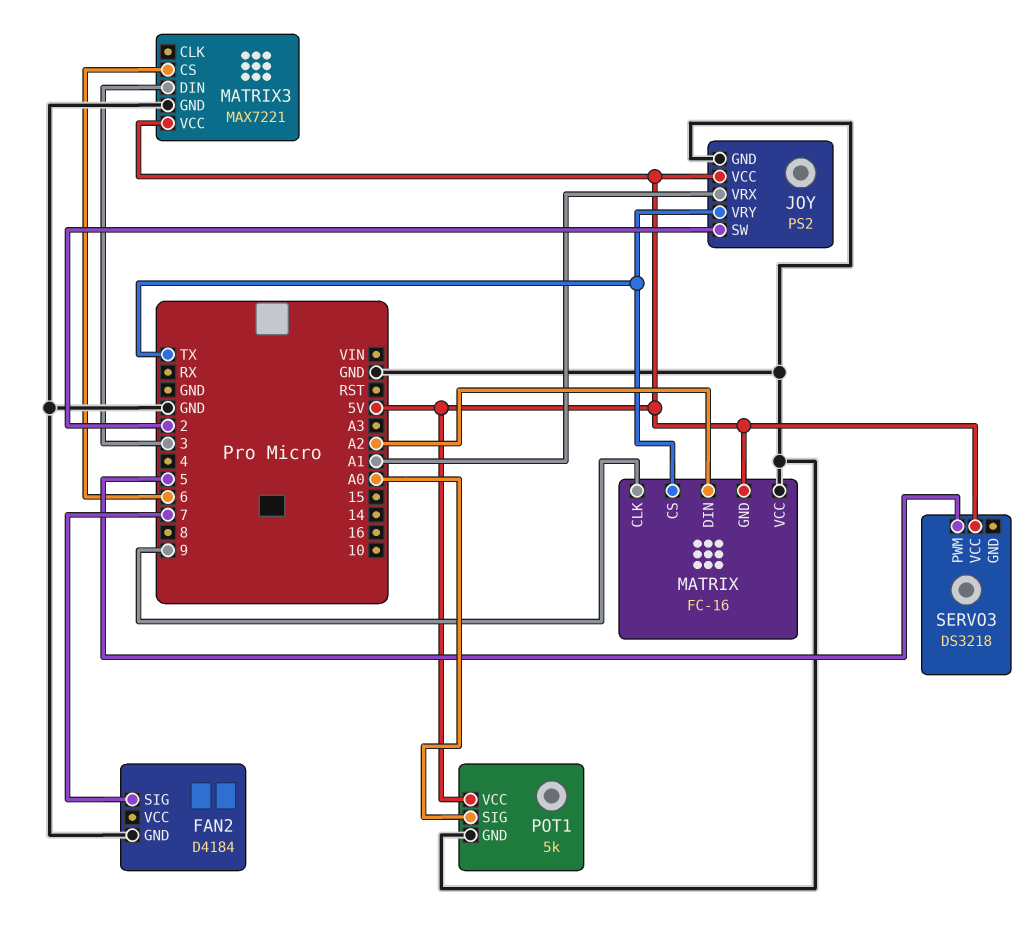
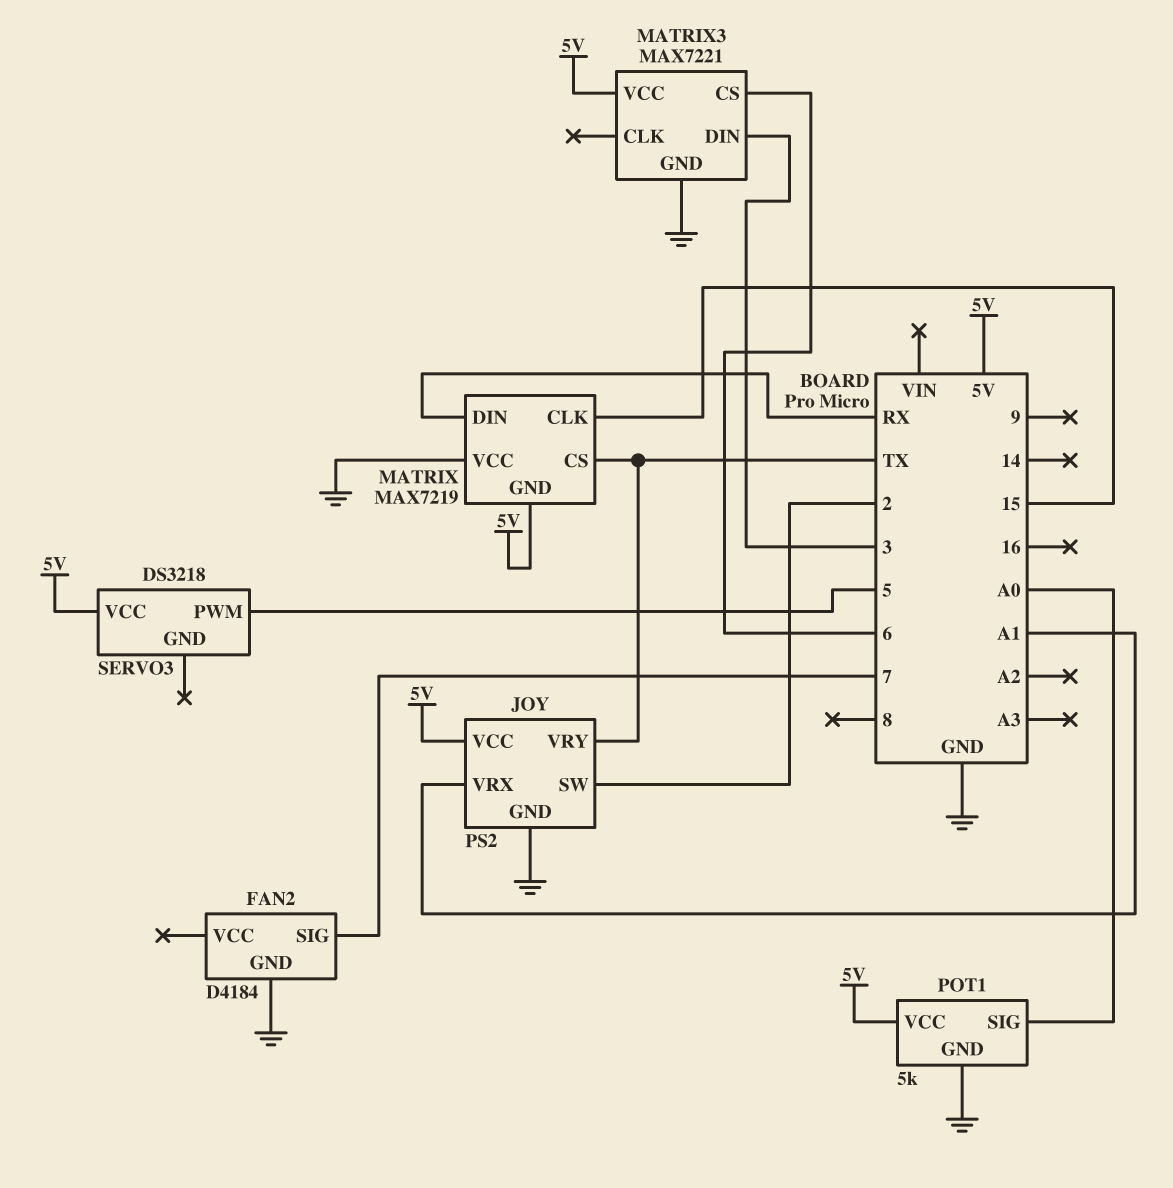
MATRIX: FC-16 -> MAX7219
MATRIX pin CLK: 9 -> 15
MATRIX pin DIN: A2 -> RX

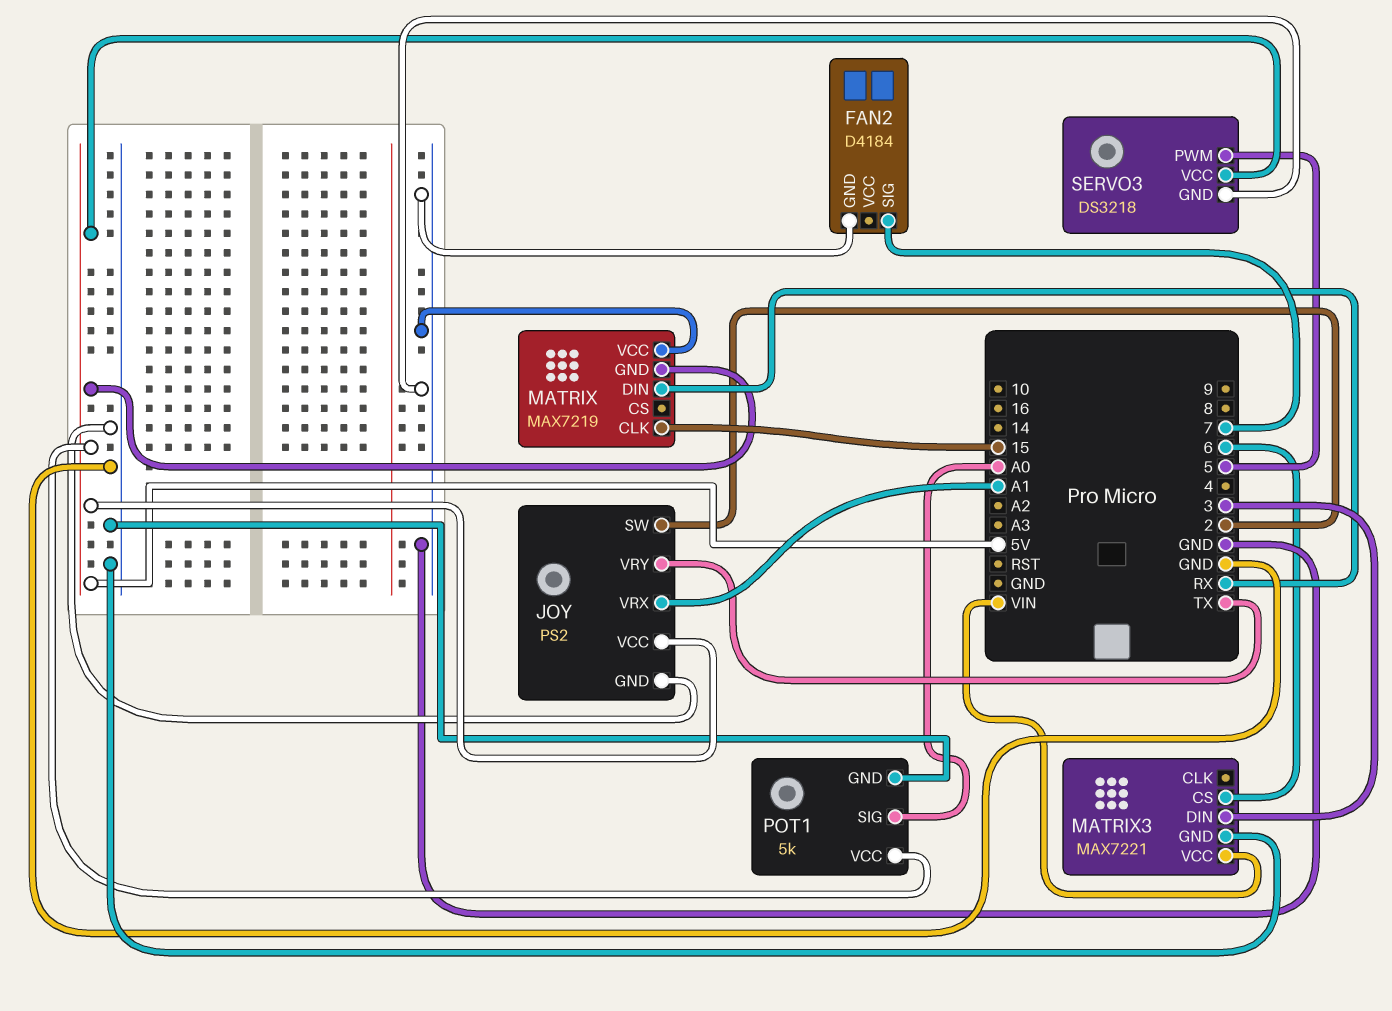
MATRIX pin CS: TX -> none
MATRIX3 pin VCC: 5V -> VIN
SERVO3 pin GND: none -> GND

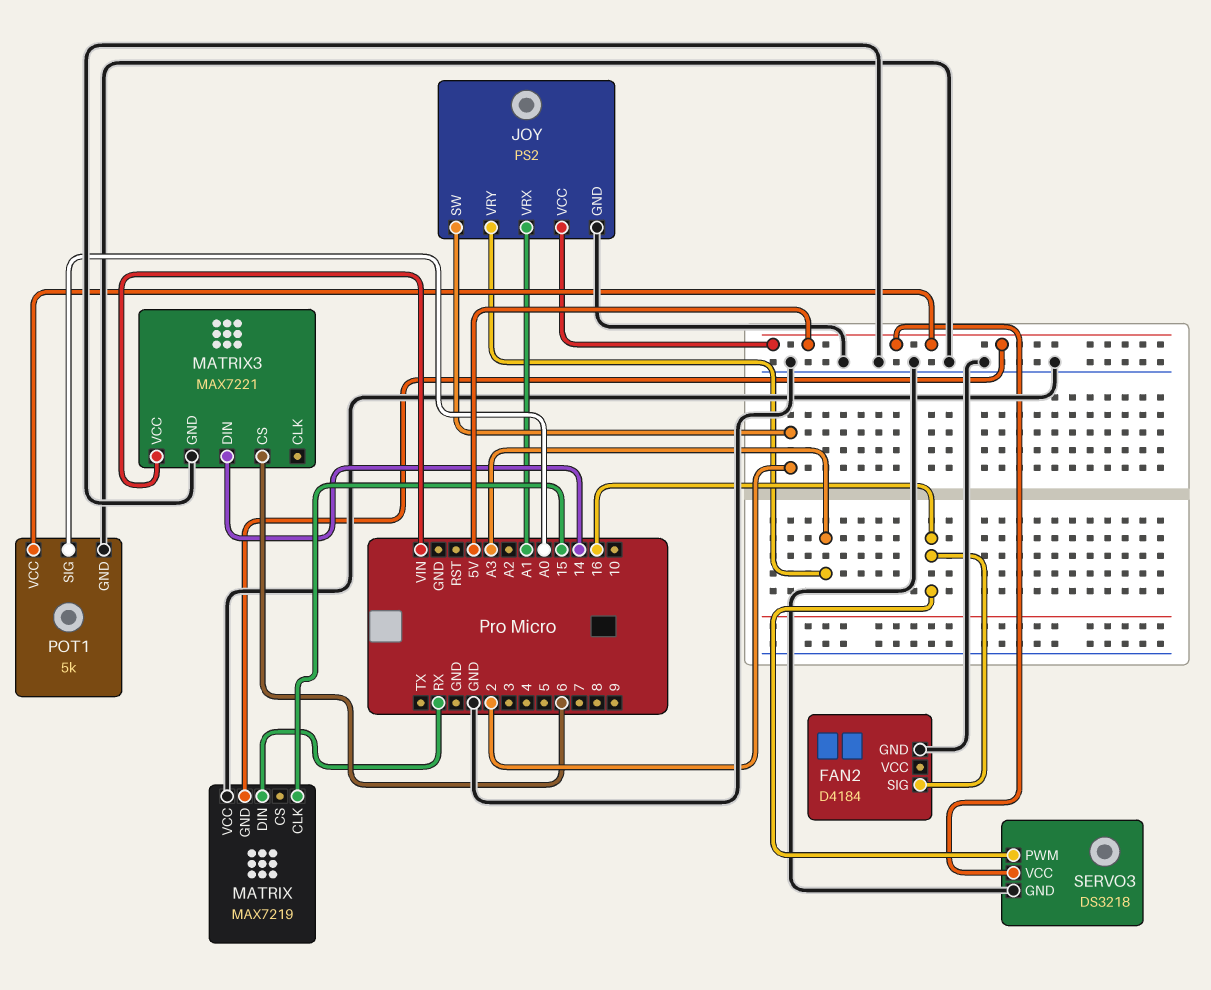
FAN2 pin SIG: 7 -> 16
JOY pin VRY: TX -> A3
MATRIX3 pin DIN: 3 -> 14
SERVO3 pin PWM: 5 -> 16

